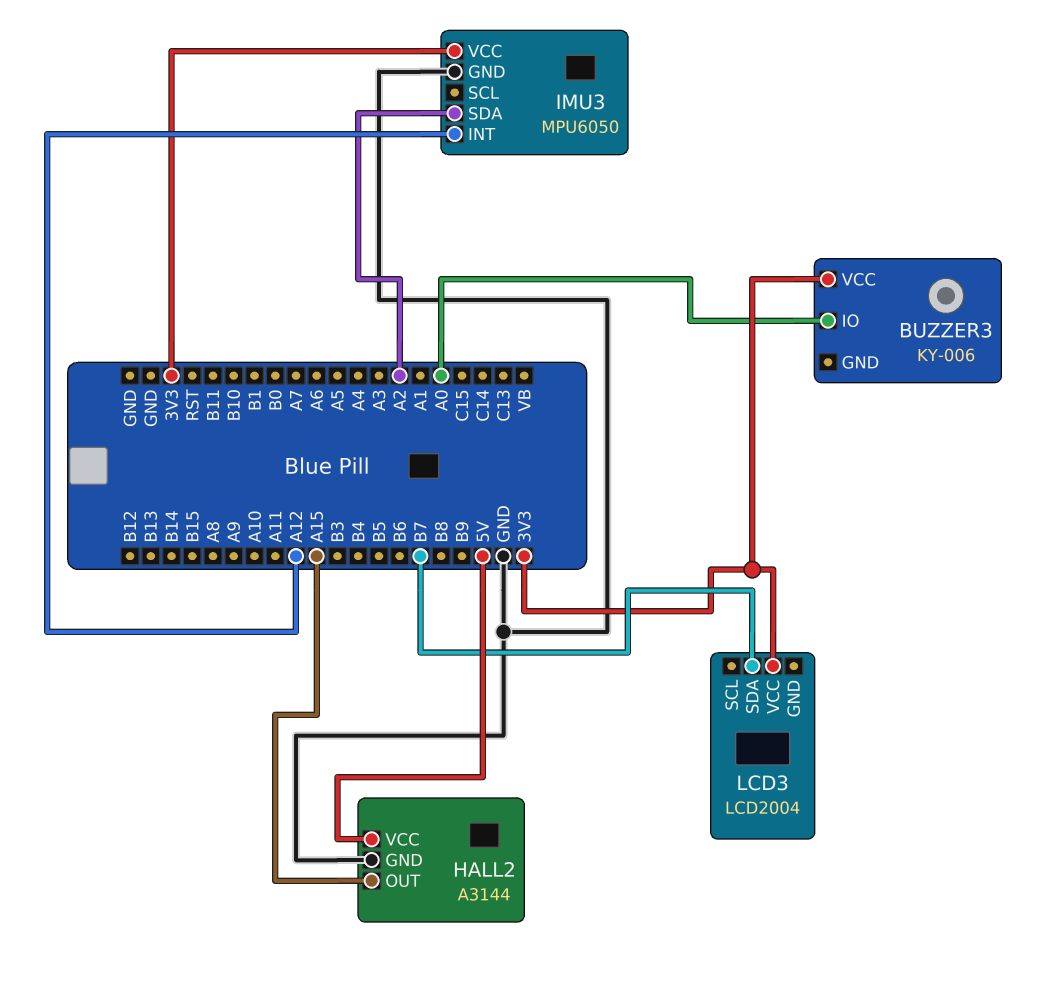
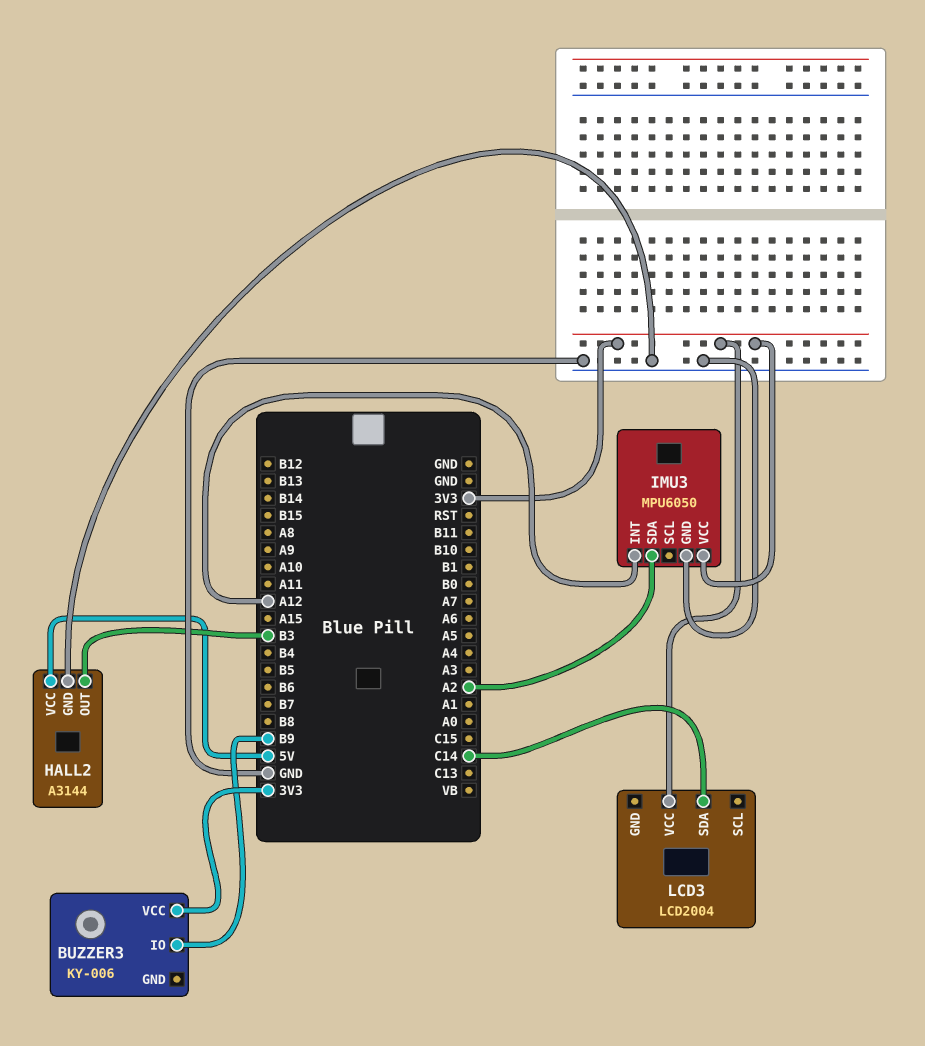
BUZZER3 pin IO: A0 -> B9
HALL2 pin OUT: A15 -> B3
LCD3 pin SDA: B7 -> C14

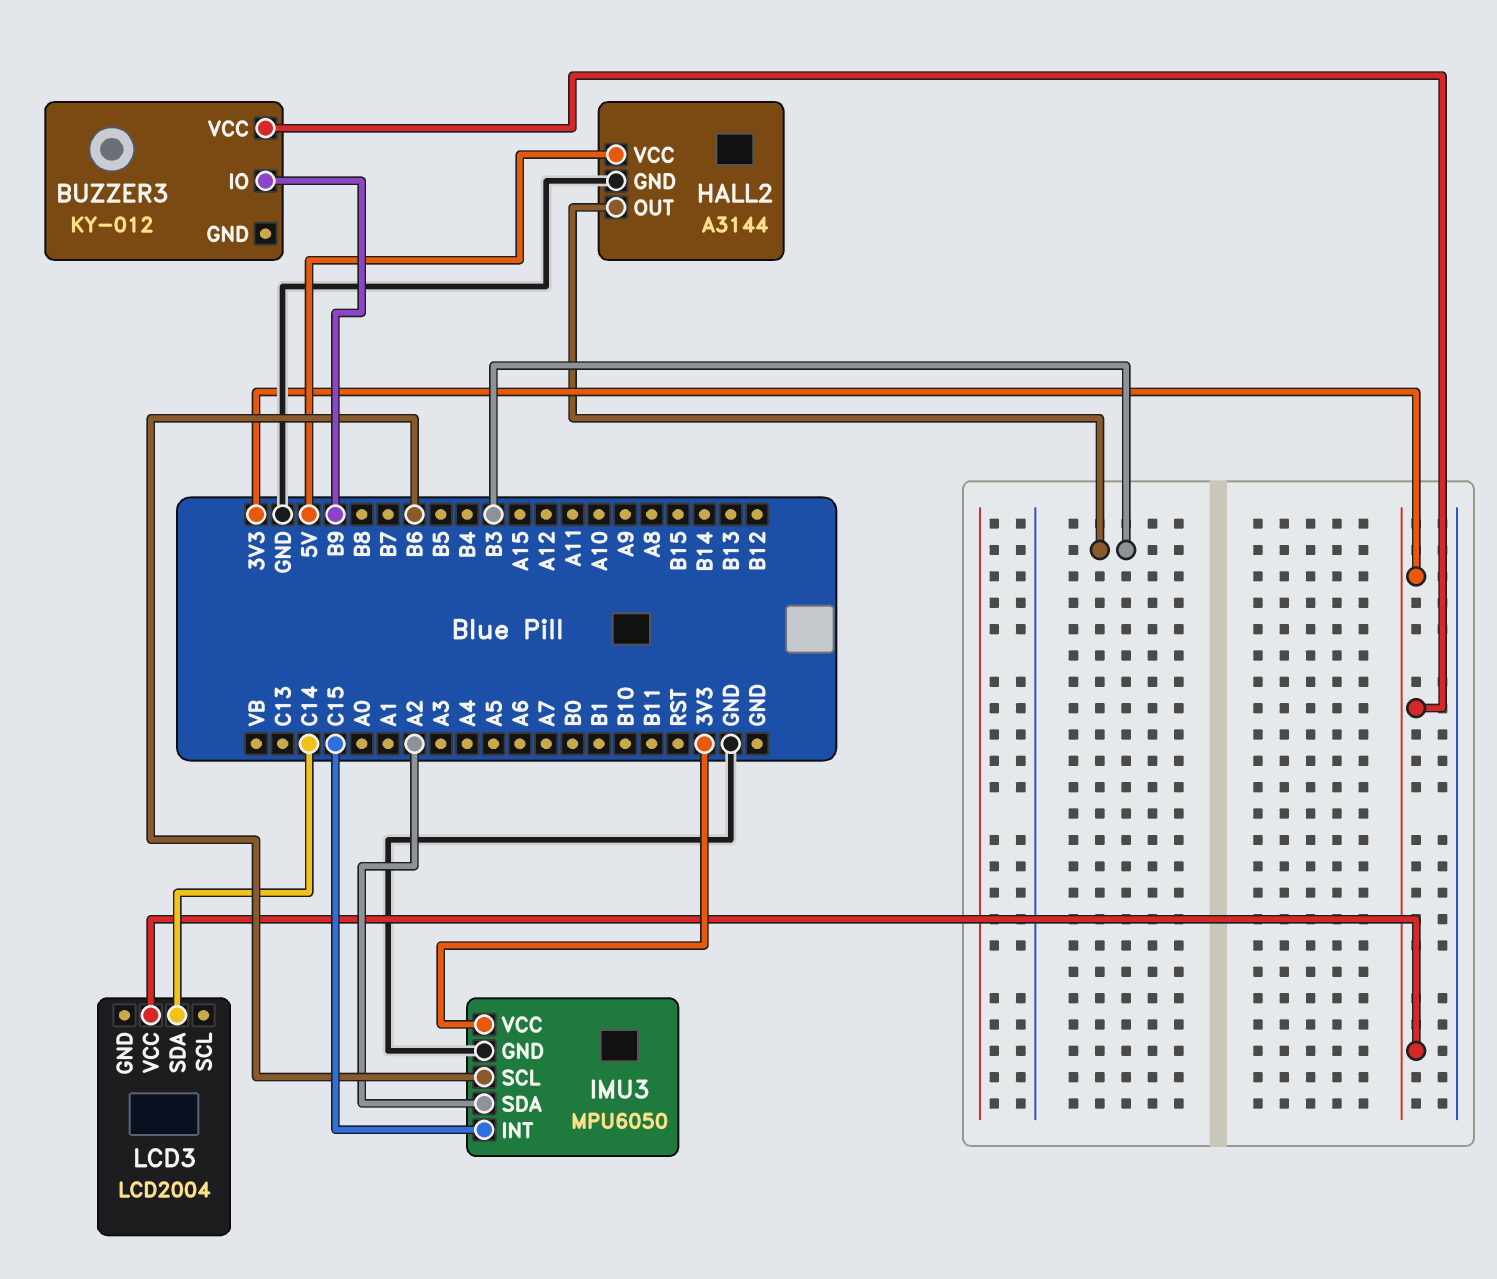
BUZZER3: KY-006 -> KY-012
IMU3 pin INT: A12 -> C15
IMU3 pin SCL: none -> B6

